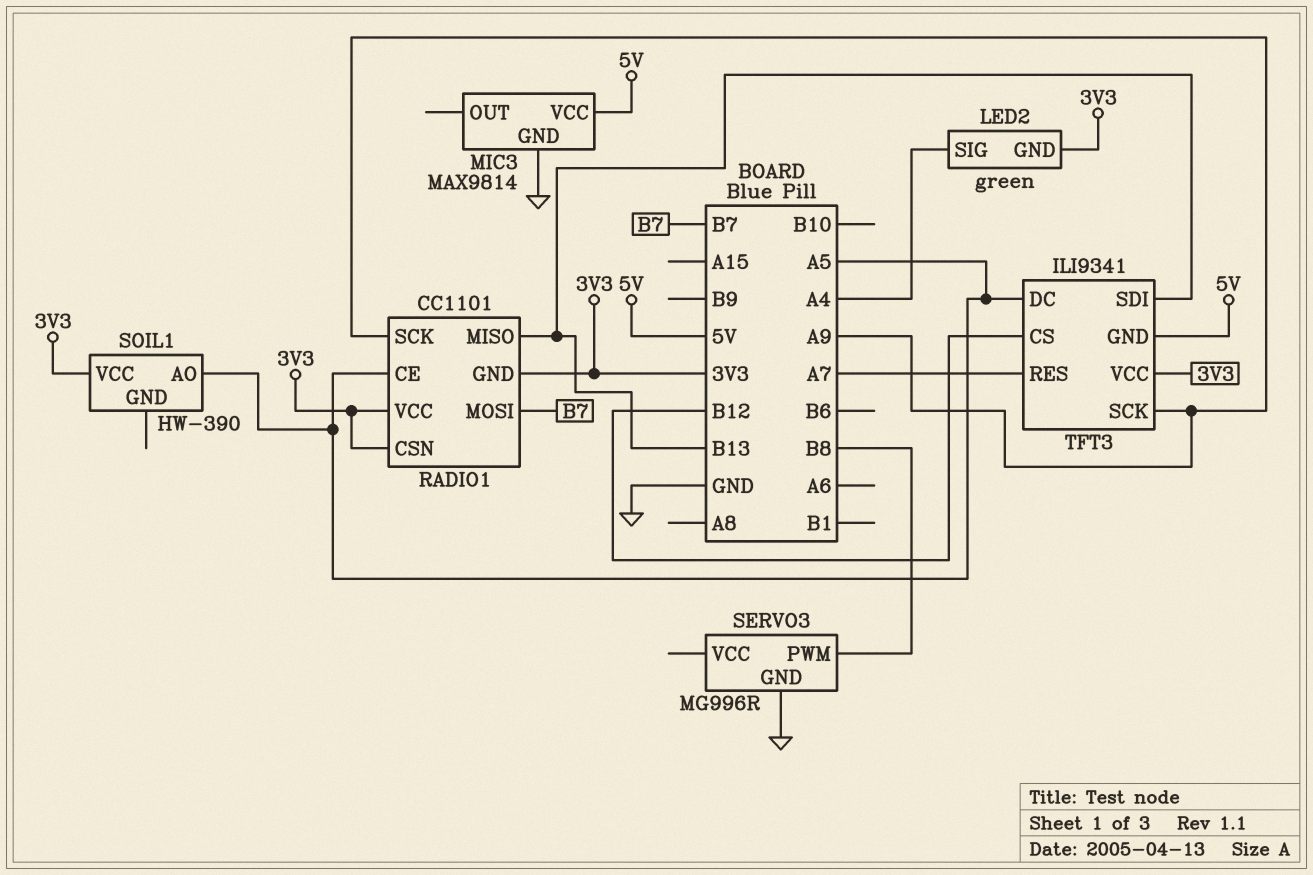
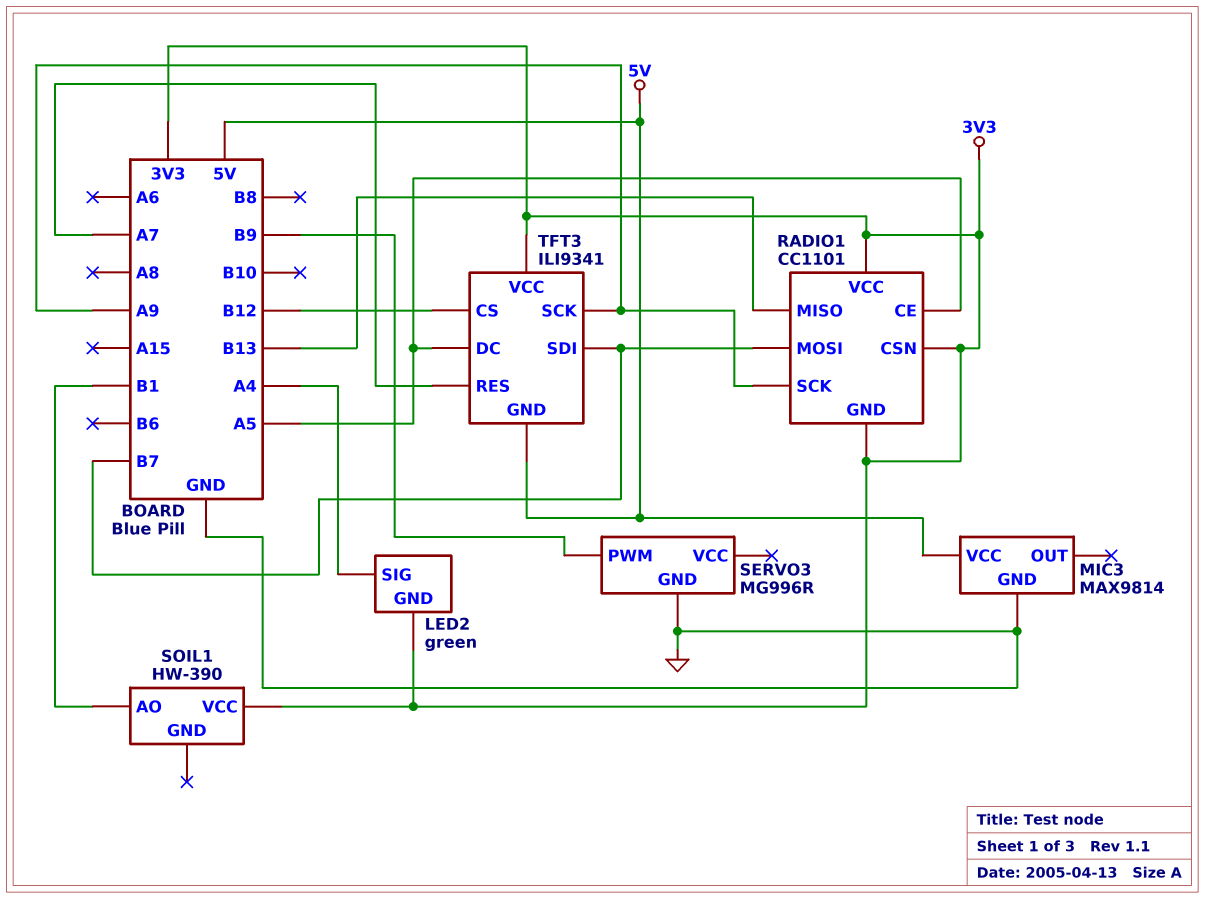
SERVO3 pin PWM: B8 -> B9
SOIL1 pin AO: A5 -> B1
TFT3 pin SDI: B13 -> B7

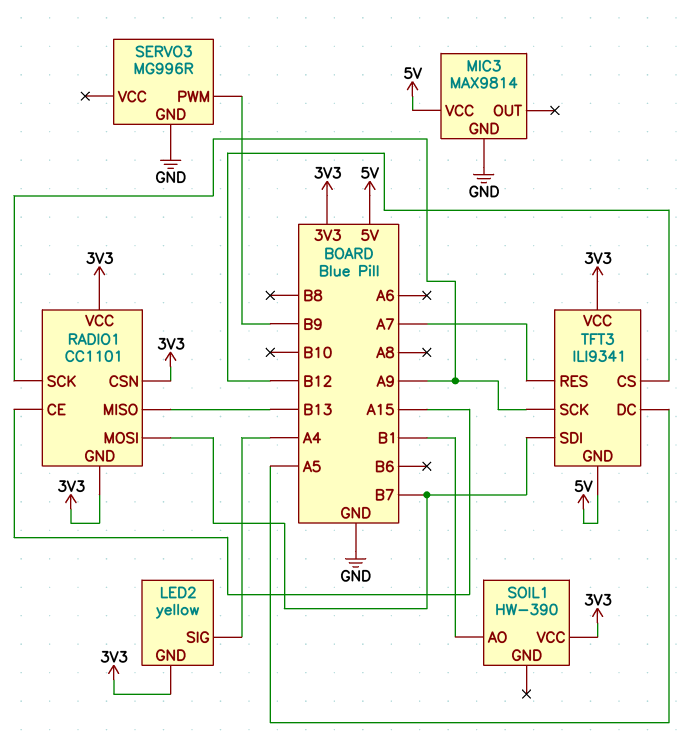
LED2: green -> yellow
RADIO1 pin CE: A5 -> A15

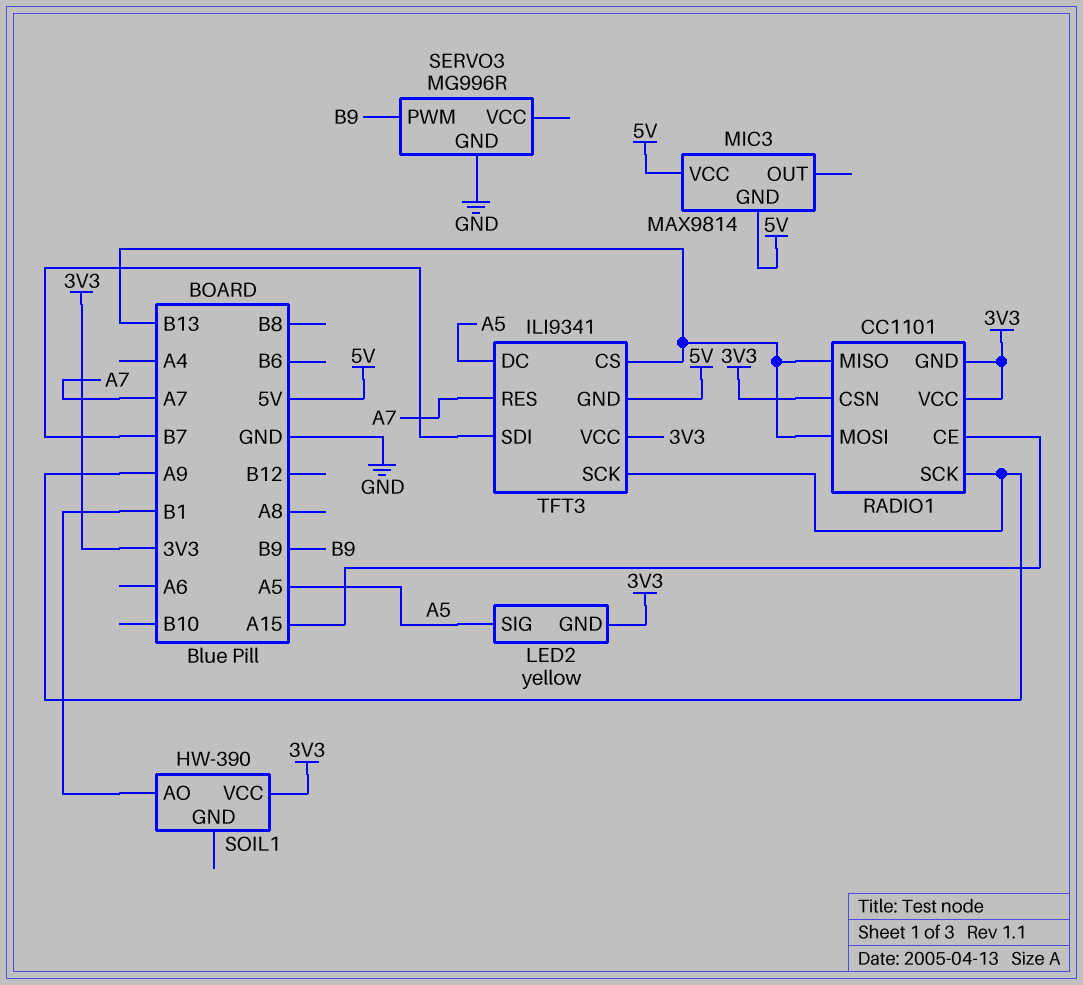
LED2 pin SIG: A4 -> A5
MIC3 pin GND: GND -> 5V
RADIO1 pin MOSI: B7 -> B13
TFT3 pin CS: B12 -> B13

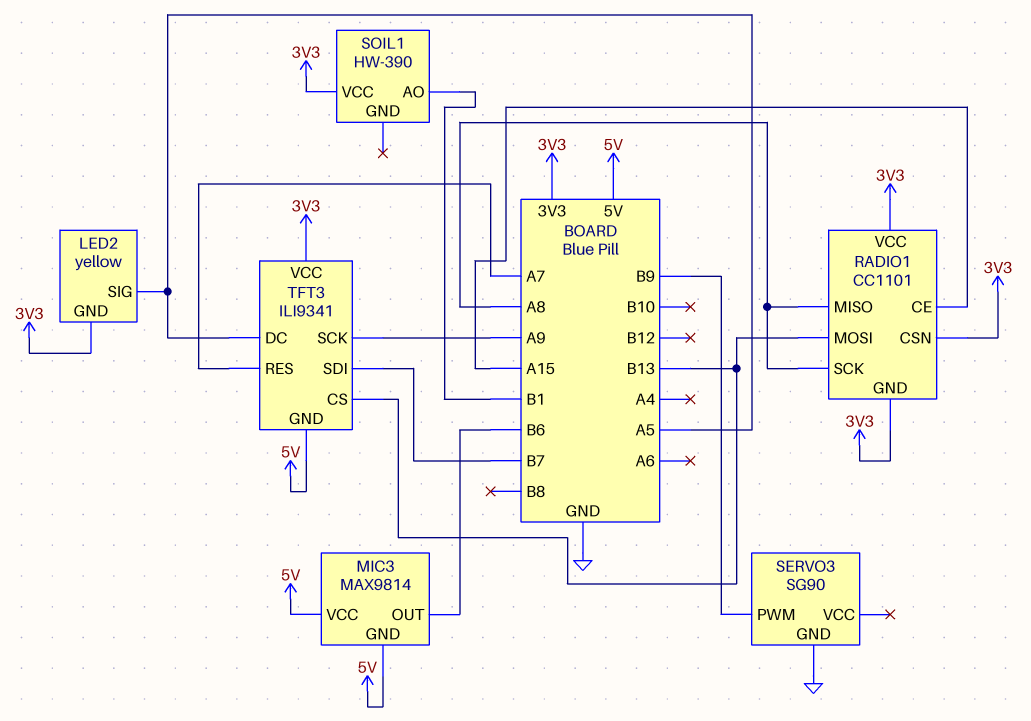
MIC3 pin OUT: none -> B6
RADIO1 pin MISO: B13 -> A8
RADIO1 pin SCK: A9 -> A8
SERVO3: MG996R -> SG90

